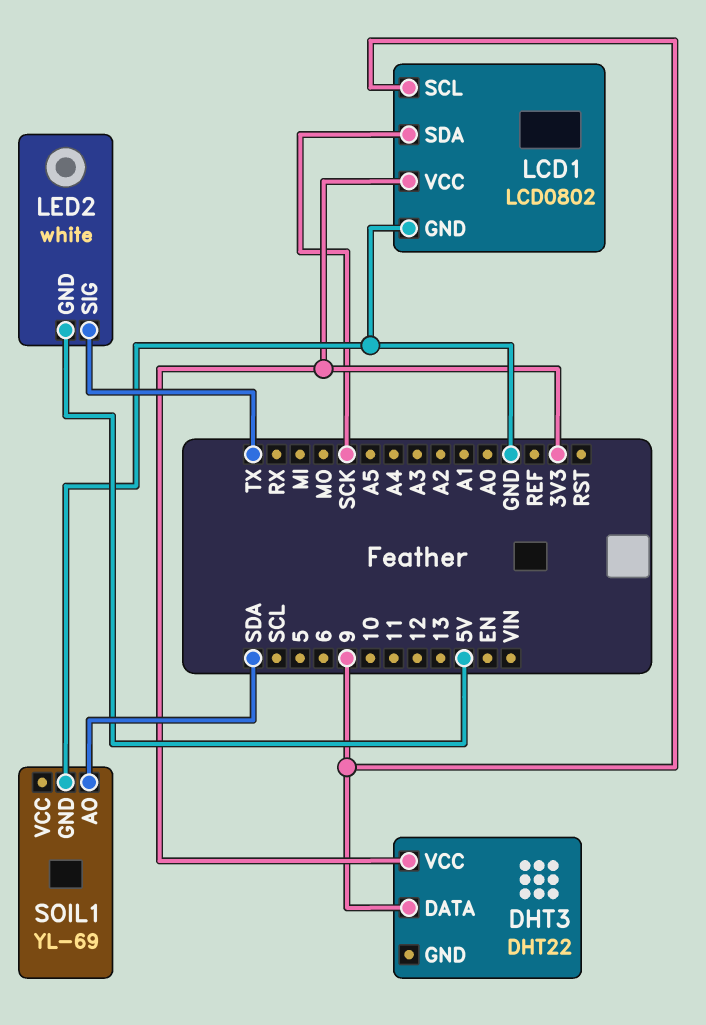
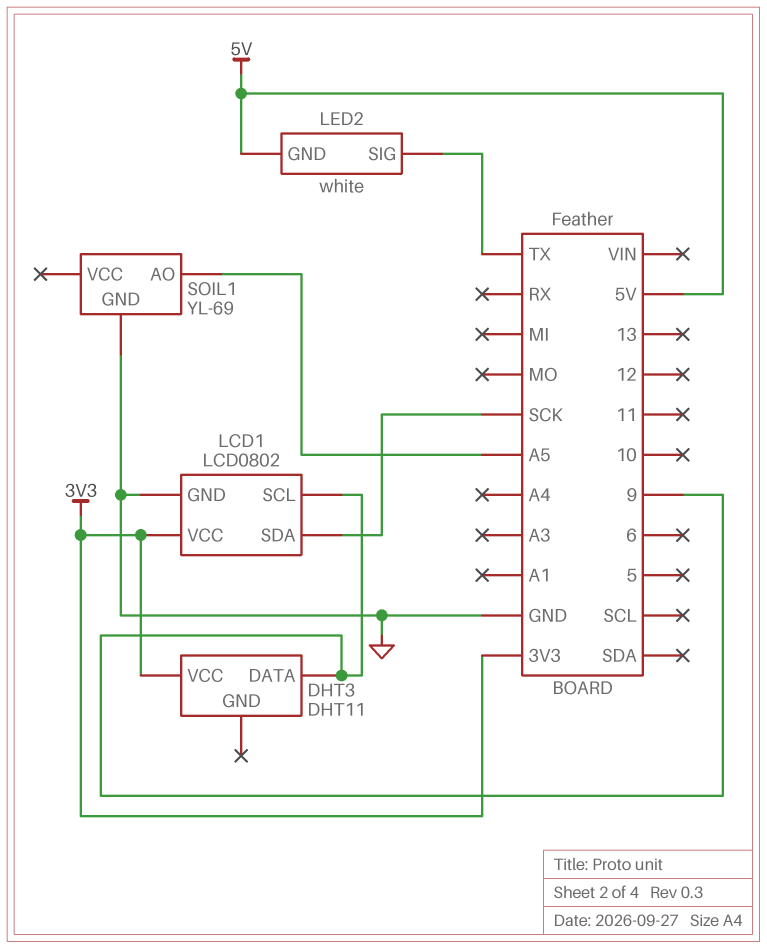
DHT3: DHT22 -> DHT11
SOIL1 pin AO: SDA -> A5

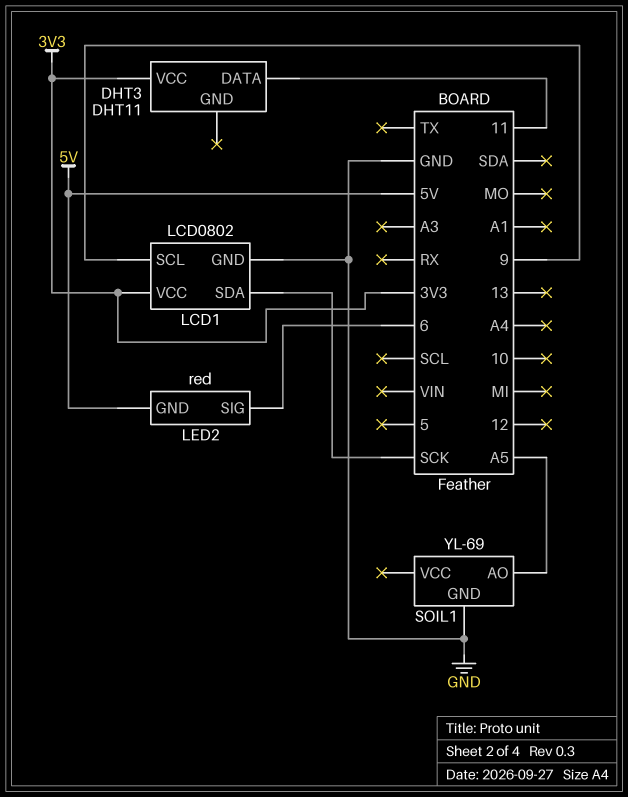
DHT3 pin DATA: 9 -> 11
LED2: white -> red
LED2 pin SIG: TX -> 6

